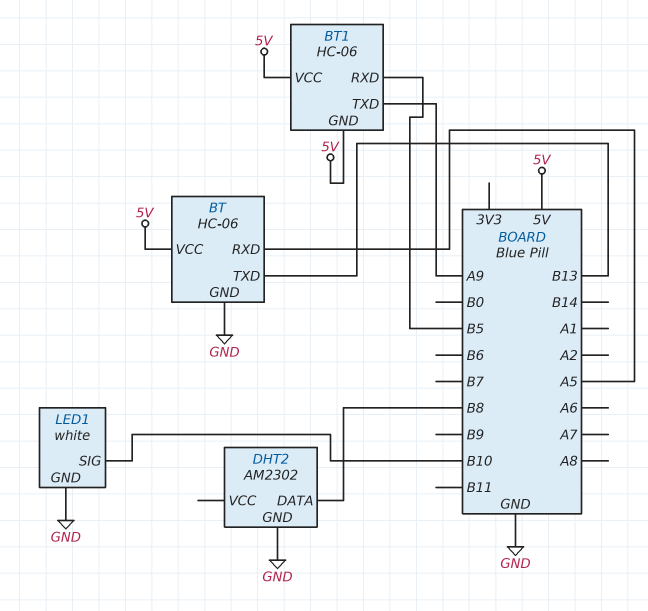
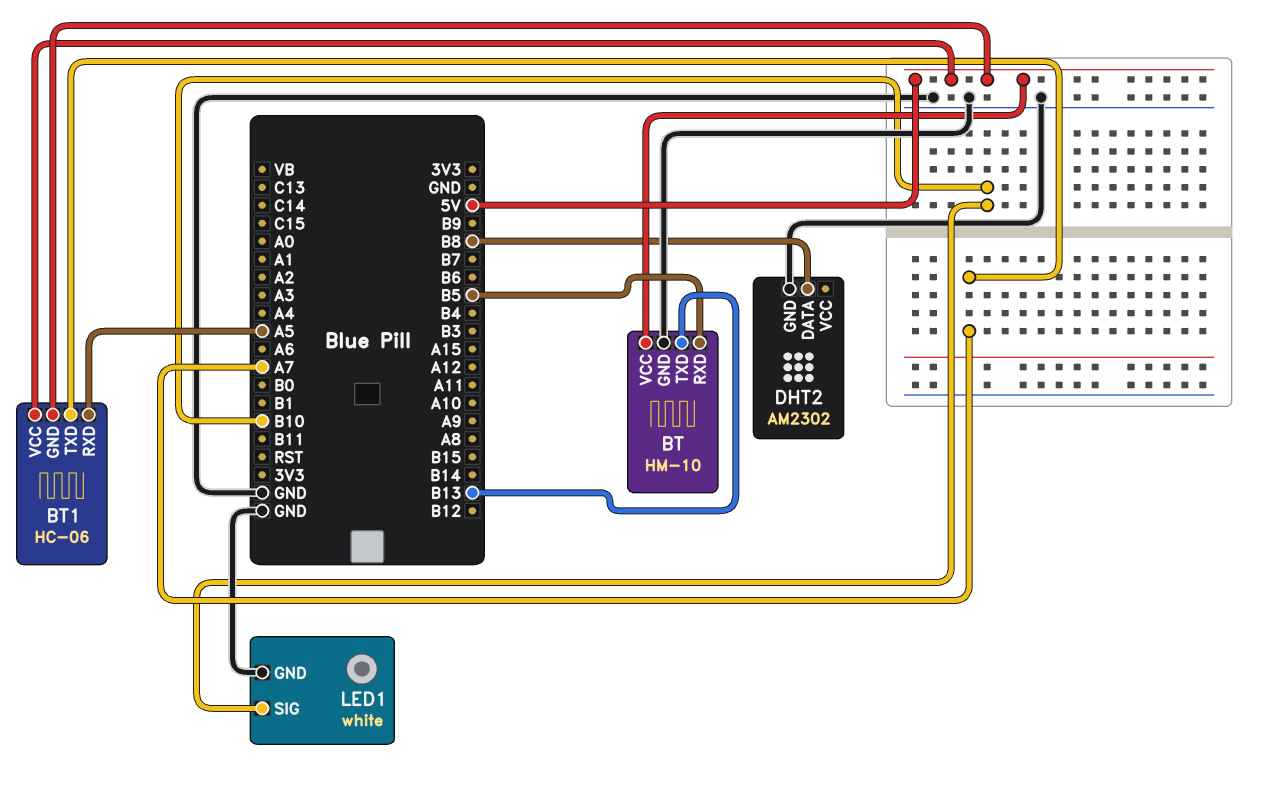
BT: HC-06 -> HM-10
BT pin RXD: A5 -> B5
BT1 pin RXD: B5 -> A5
BT1 pin TXD: A9 -> A7

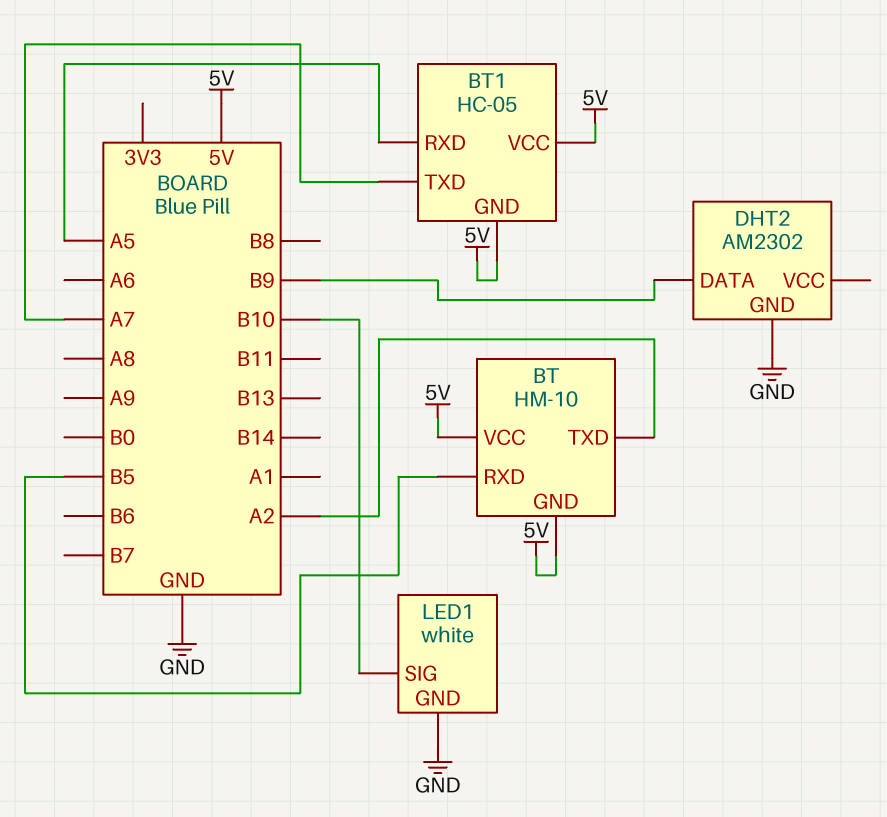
BT pin GND: GND -> 5V
BT pin TXD: B13 -> A2
BT1: HC-06 -> HC-05
DHT2 pin DATA: B8 -> B9

